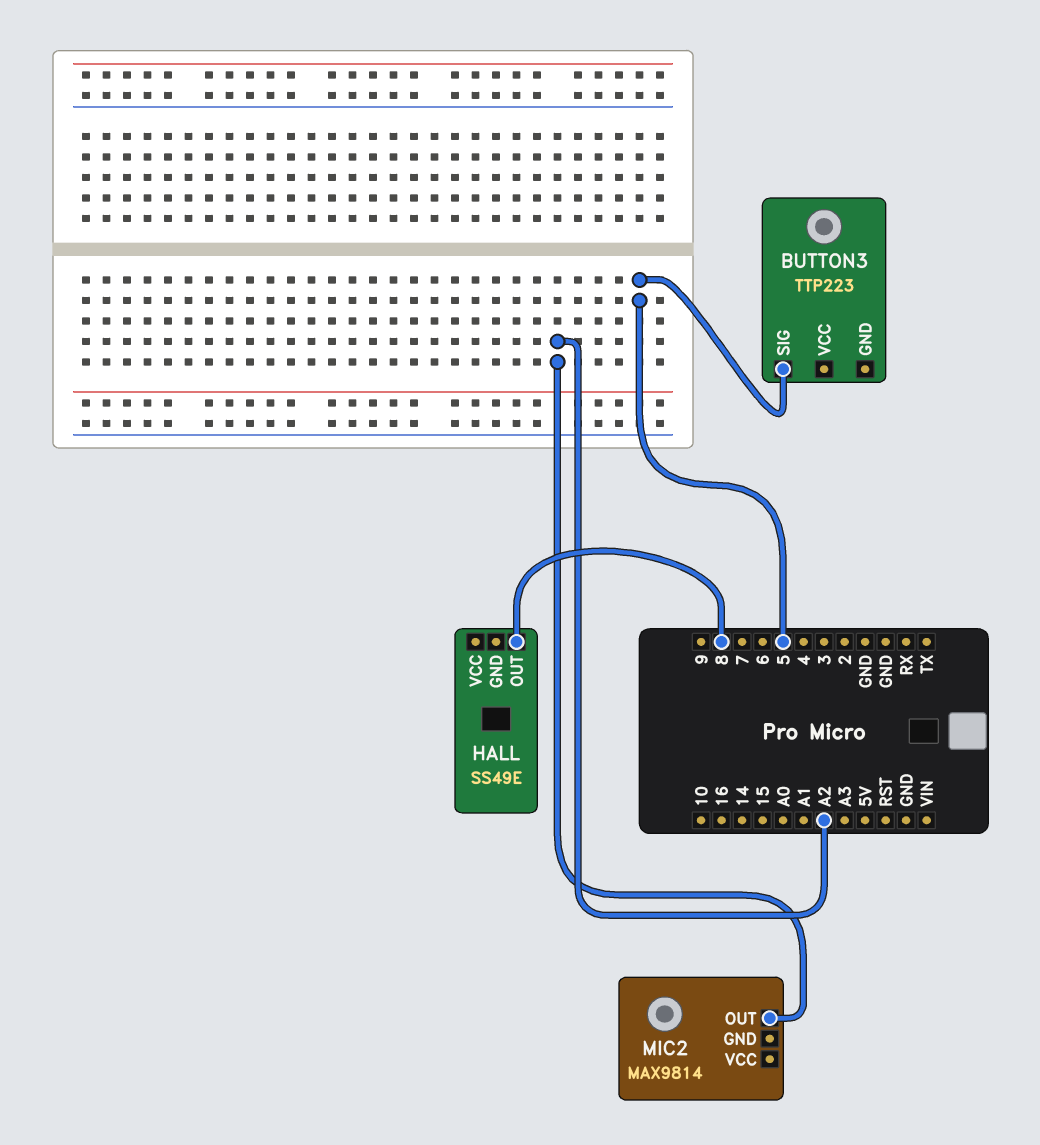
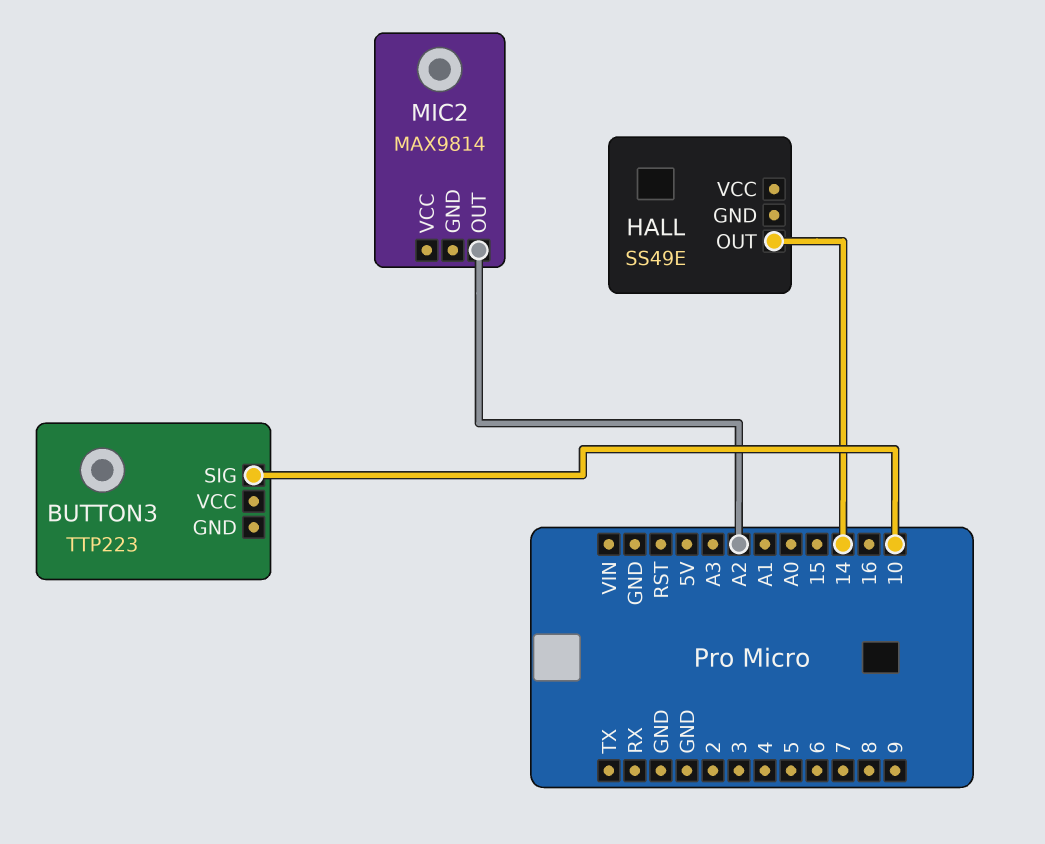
BUTTON3 pin SIG: 5 -> 10
HALL pin OUT: 8 -> 14

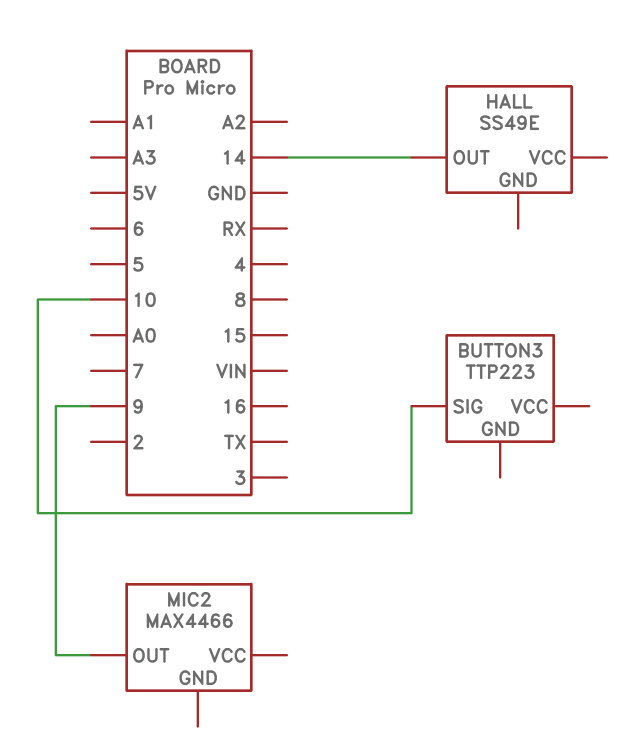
MIC2: MAX9814 -> MAX4466
MIC2 pin OUT: A2 -> 9

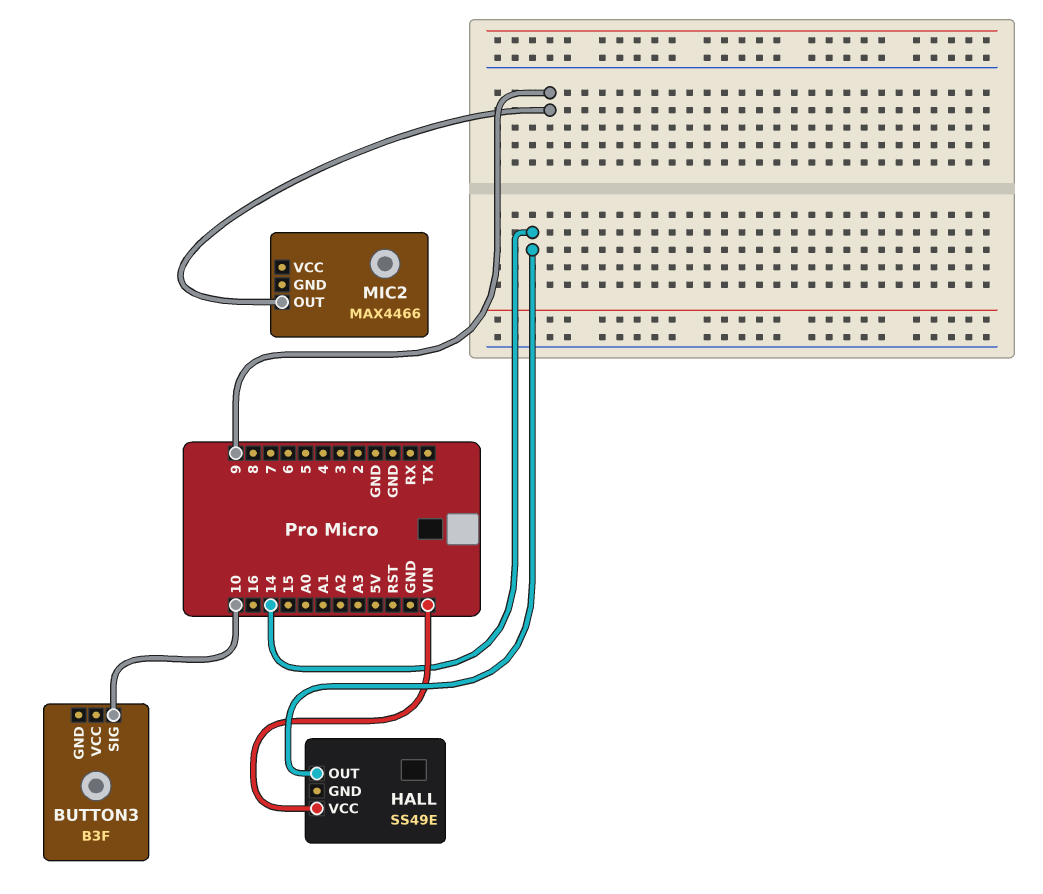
BUTTON3: TTP223 -> B3F
HALL pin VCC: none -> VIN

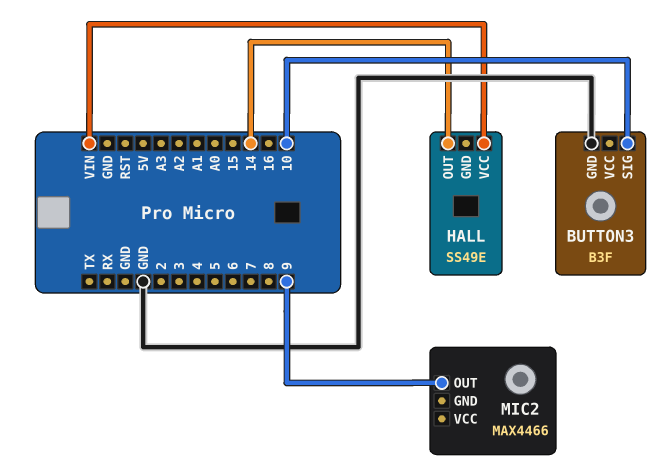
BUTTON3 pin GND: none -> GND

